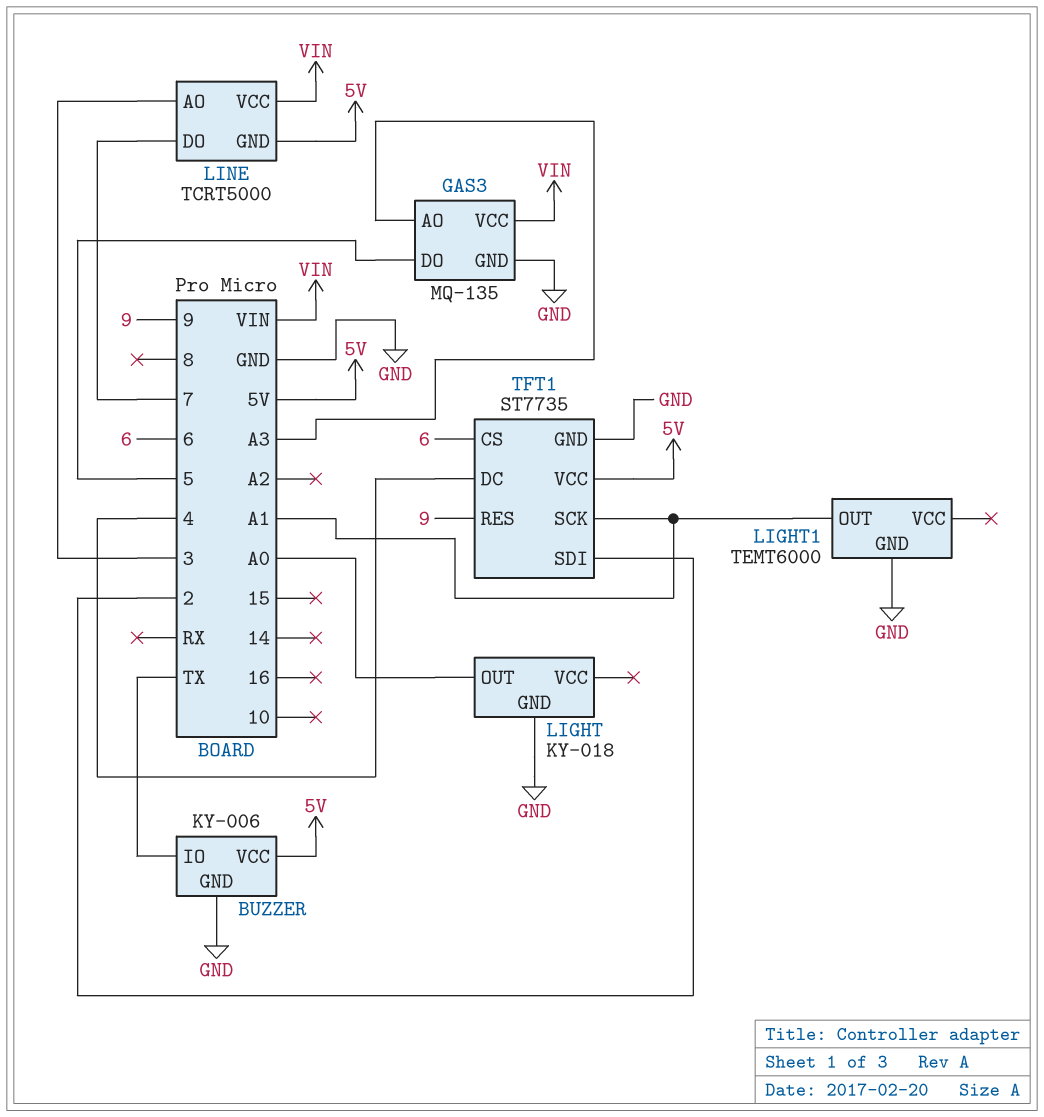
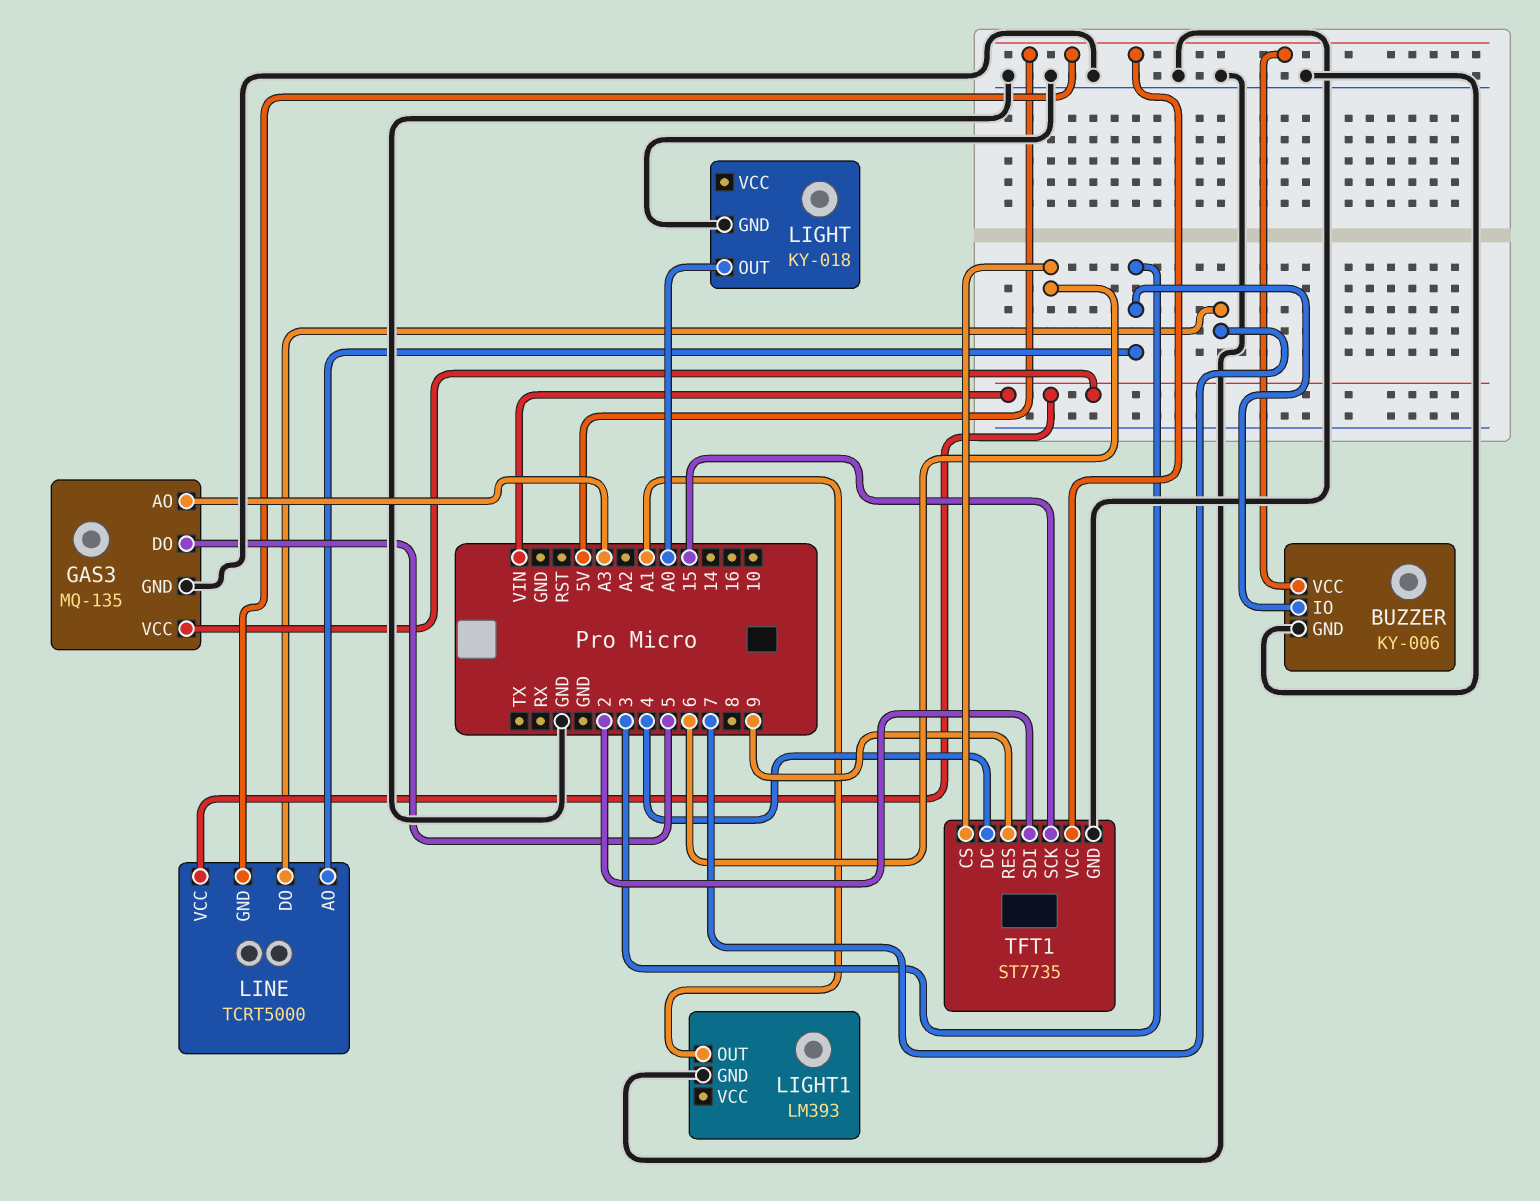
BUZZER pin IO: TX -> 3
LIGHT1: TEMT6000 -> LM393
TFT1 pin SCK: A1 -> 15

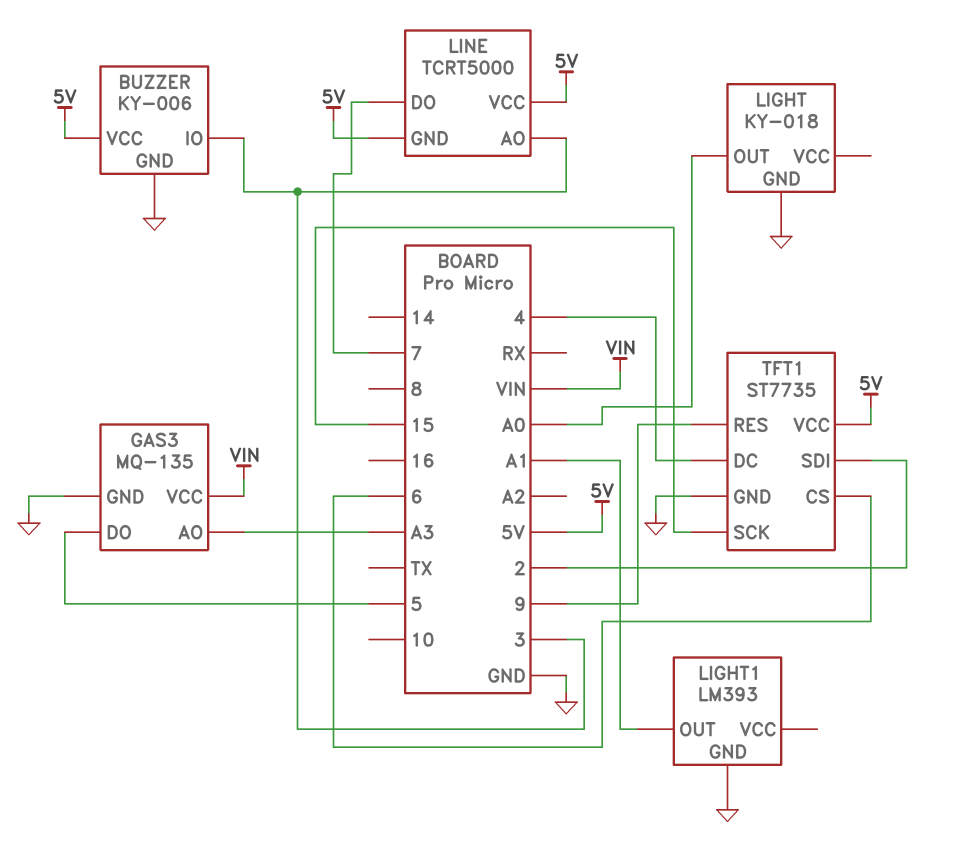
LINE pin VCC: VIN -> 5V

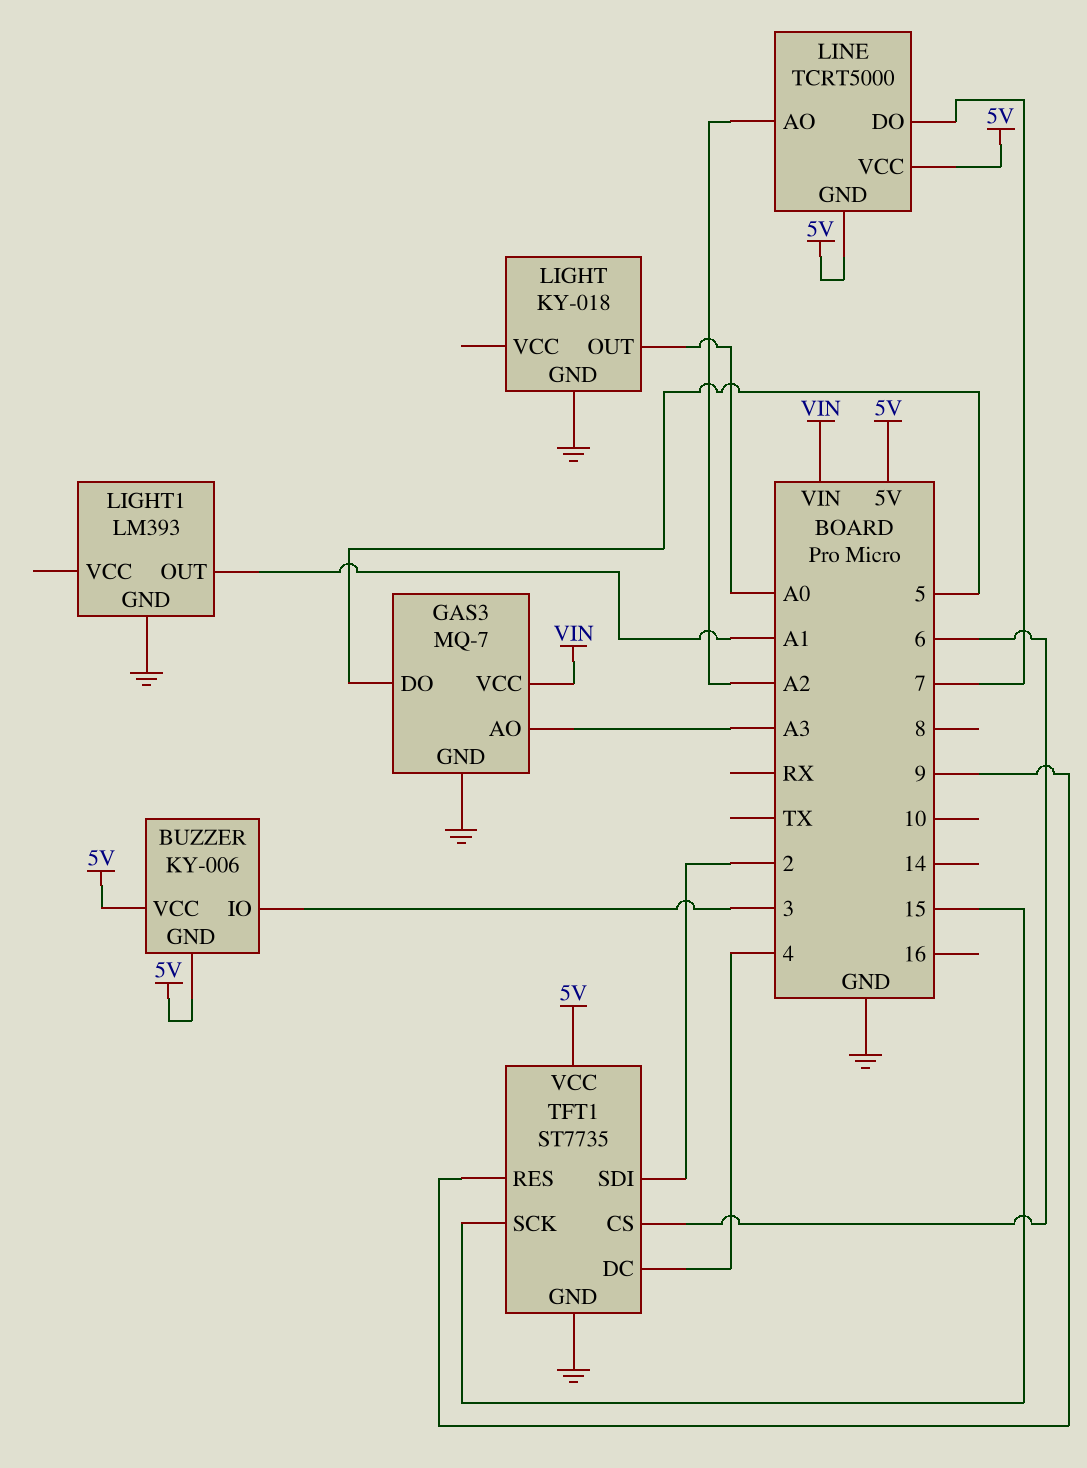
BUZZER pin GND: GND -> 5V
GAS3: MQ-135 -> MQ-7
LINE pin AO: 3 -> A2

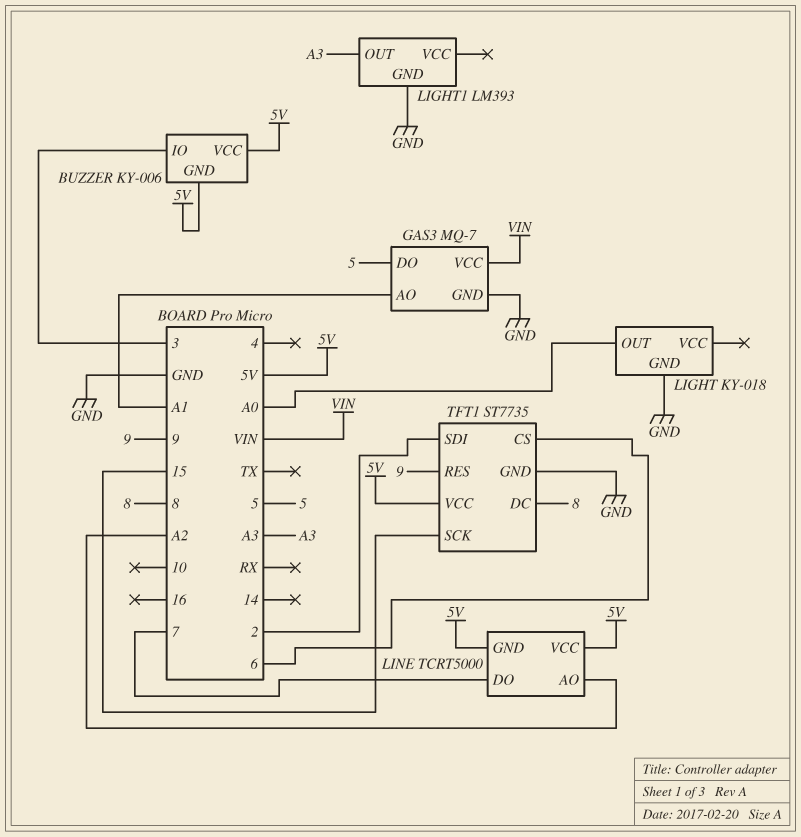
GAS3 pin AO: A3 -> A1
LIGHT1 pin OUT: A1 -> A3
TFT1 pin DC: 4 -> 8

